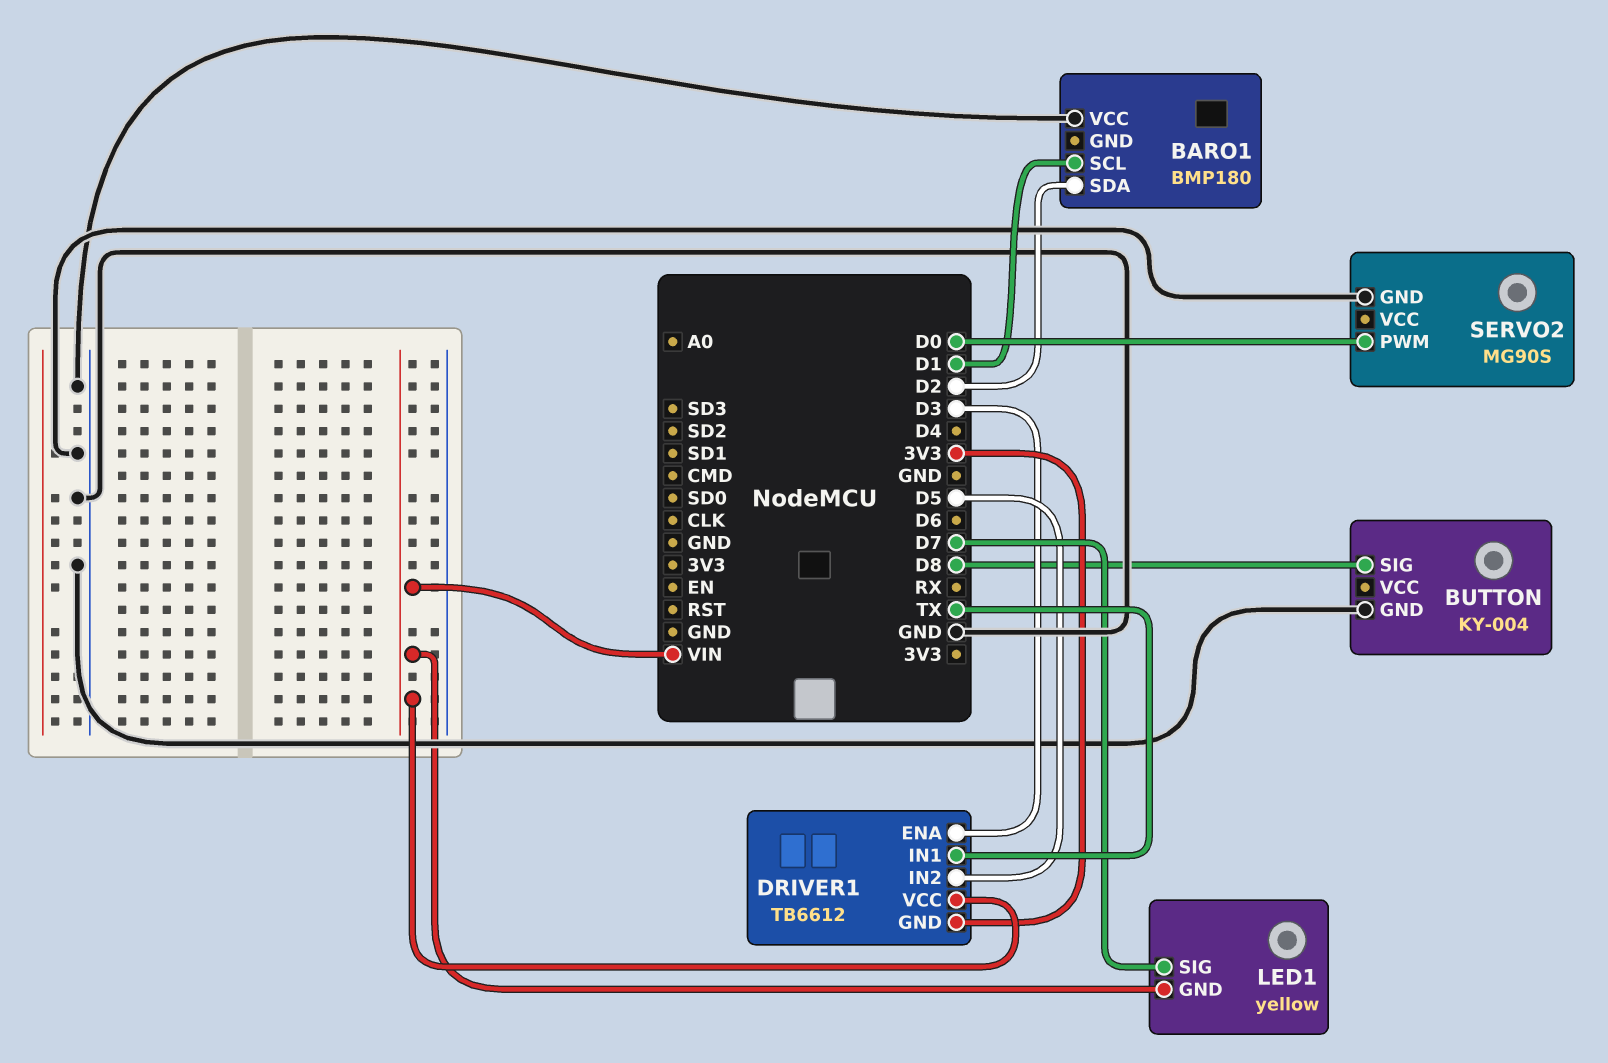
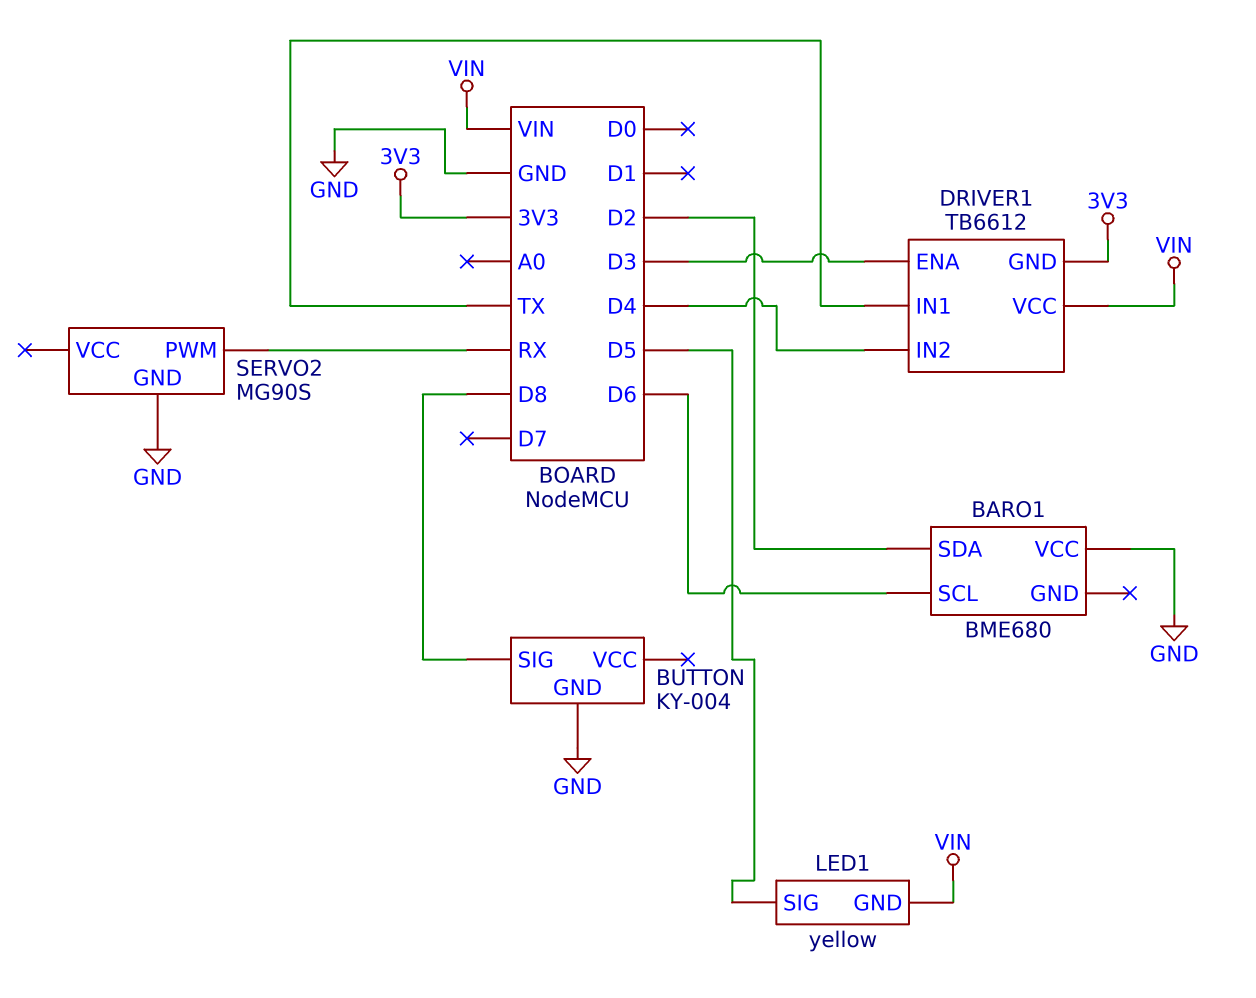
BARO1: BMP180 -> BME680
BARO1 pin SCL: D1 -> D6
DRIVER1 pin IN2: D5 -> D4
LED1 pin SIG: D7 -> D5
SERVO2 pin PWM: D0 -> RX

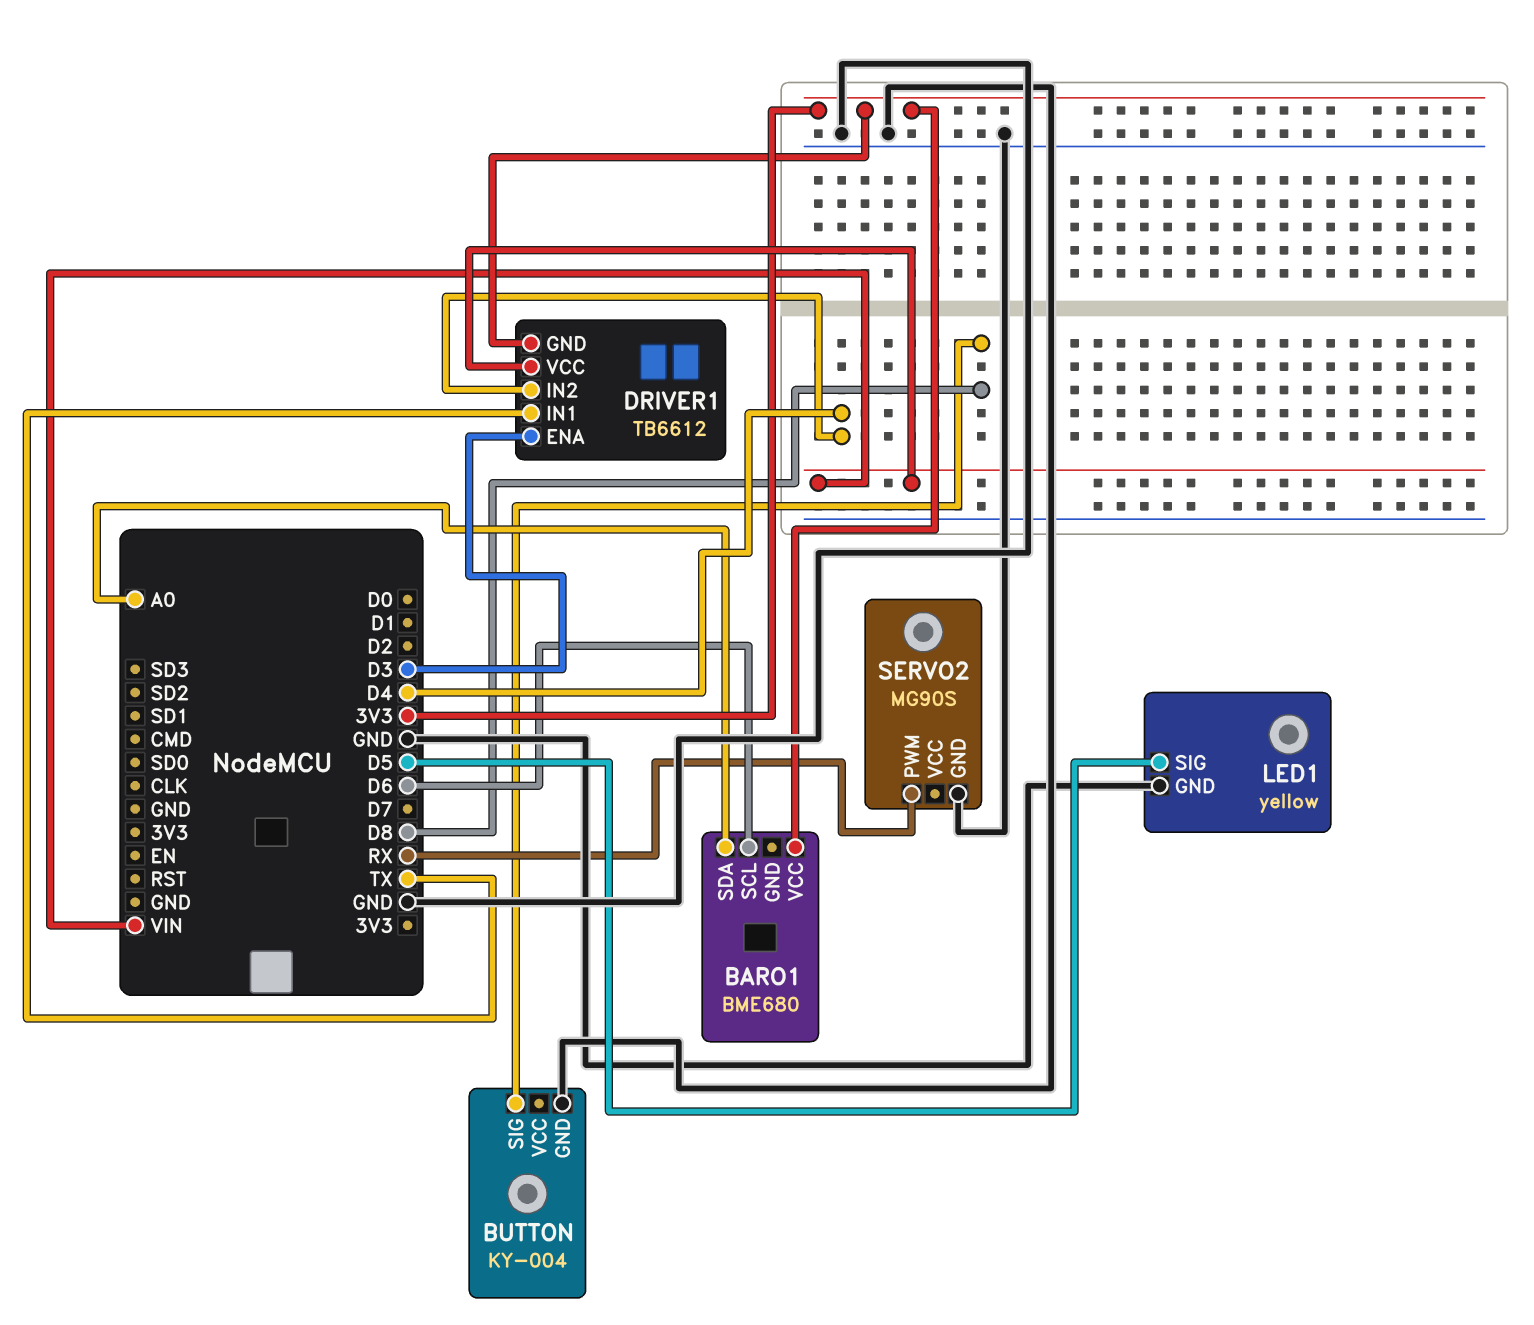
BARO1 pin SDA: D2 -> A0
BARO1 pin VCC: GND -> 3V3
LED1 pin GND: VIN -> GND

